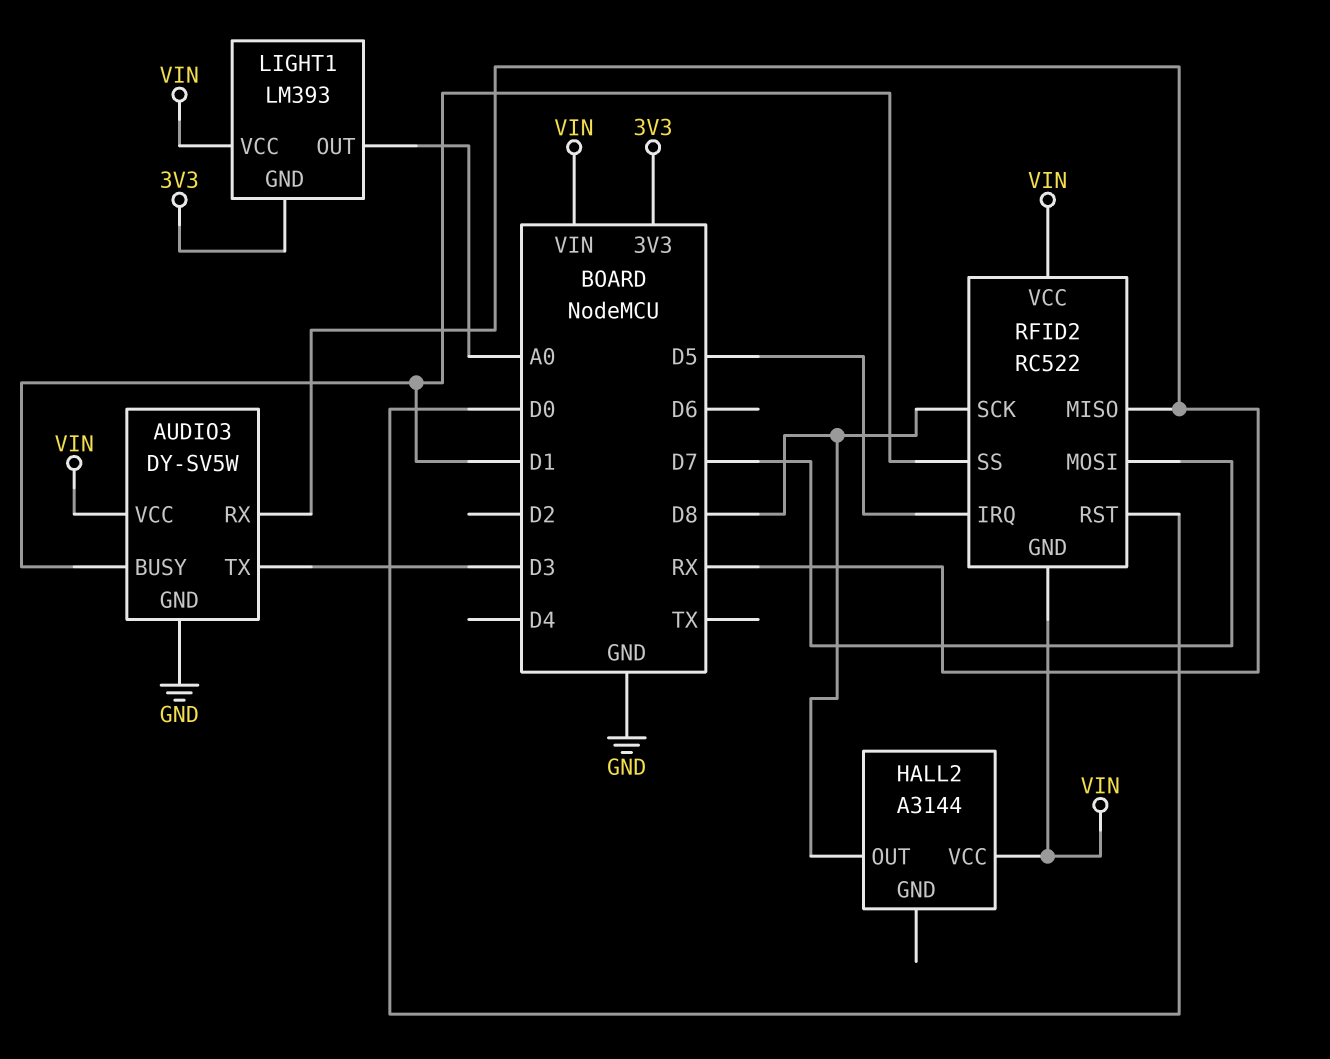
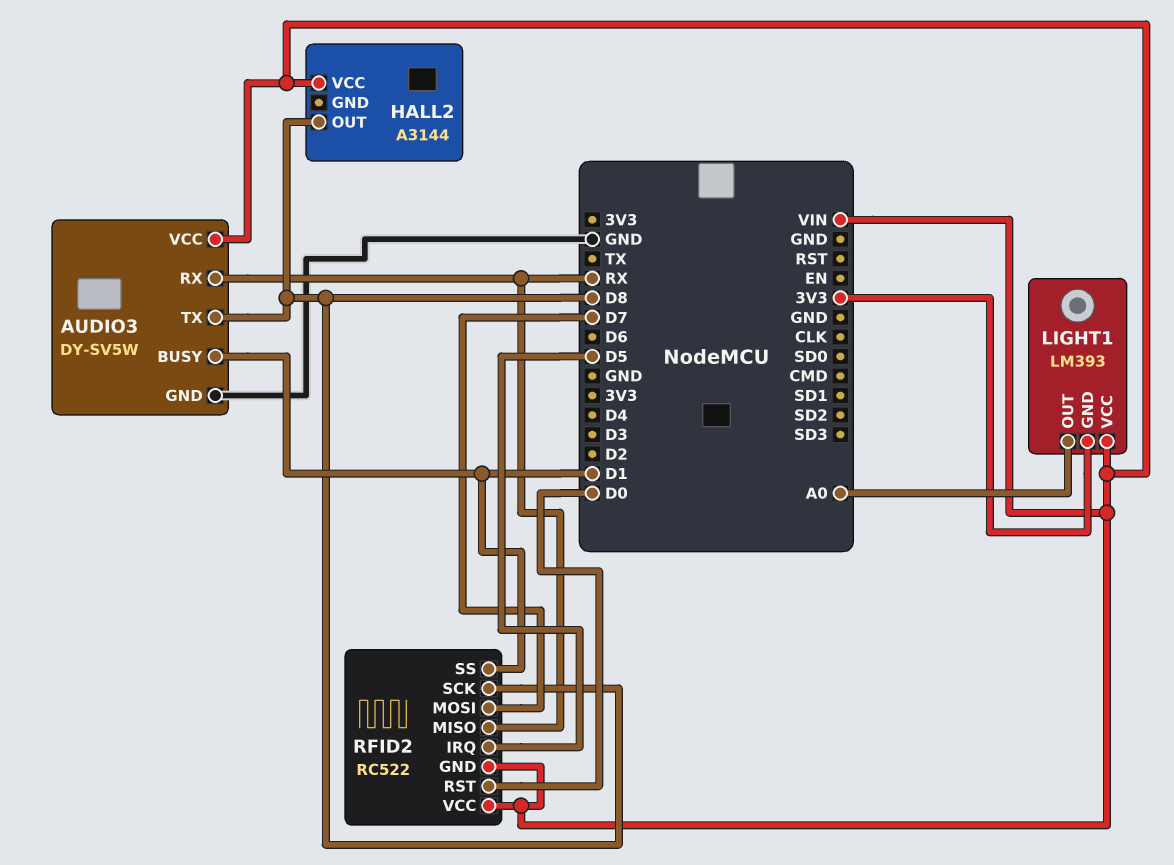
AUDIO3 pin TX: D3 -> D8

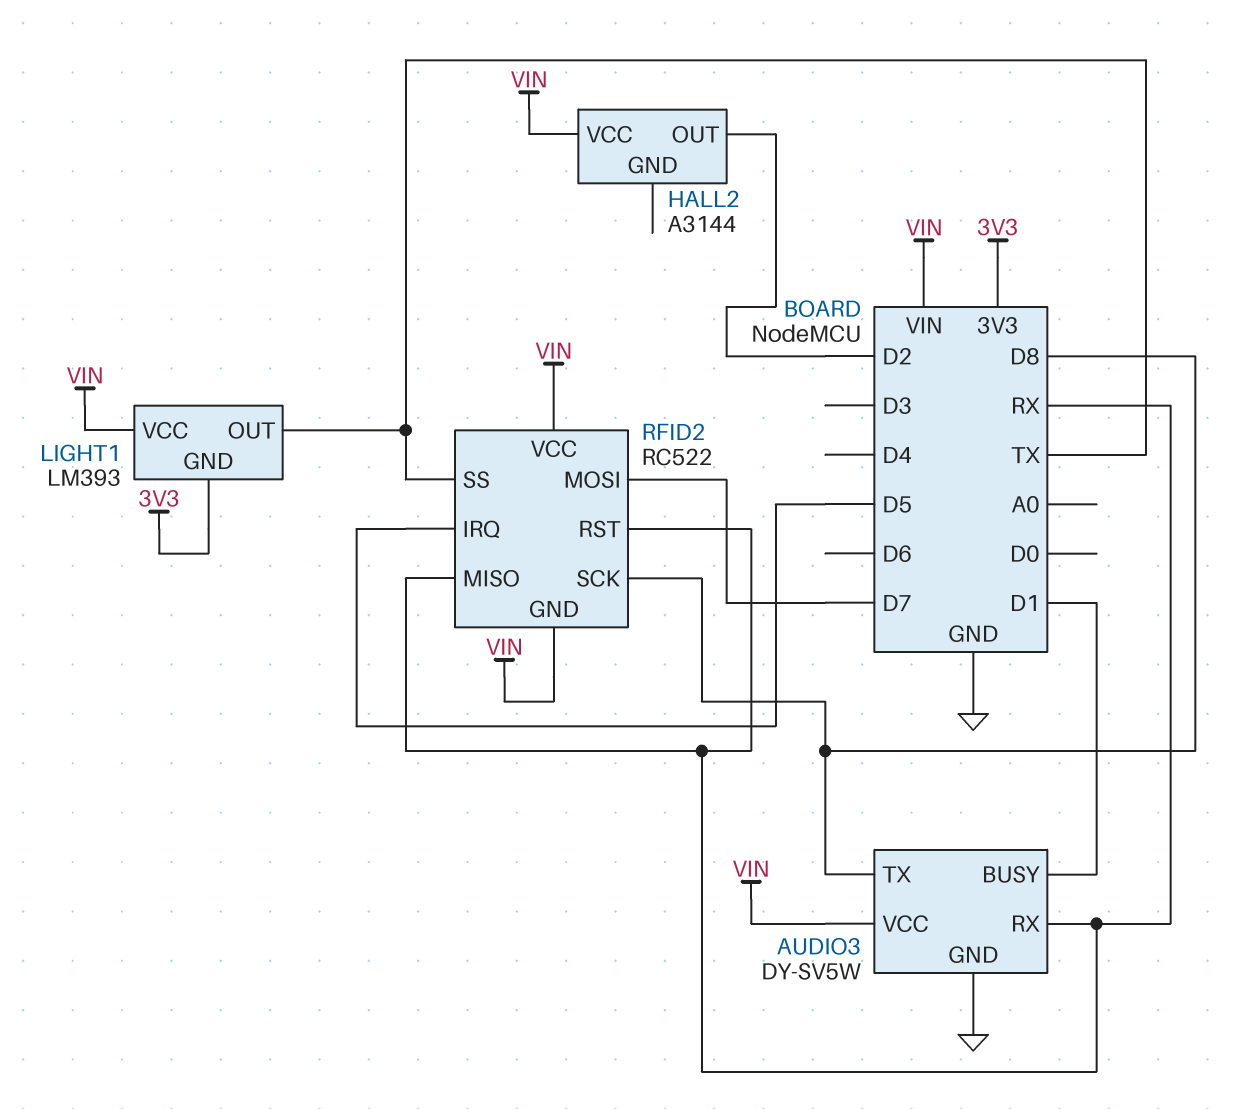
HALL2 pin OUT: D8 -> D2
LIGHT1 pin OUT: A0 -> TX
RFID2 pin RST: D0 -> RX
RFID2 pin SS: D1 -> TX

